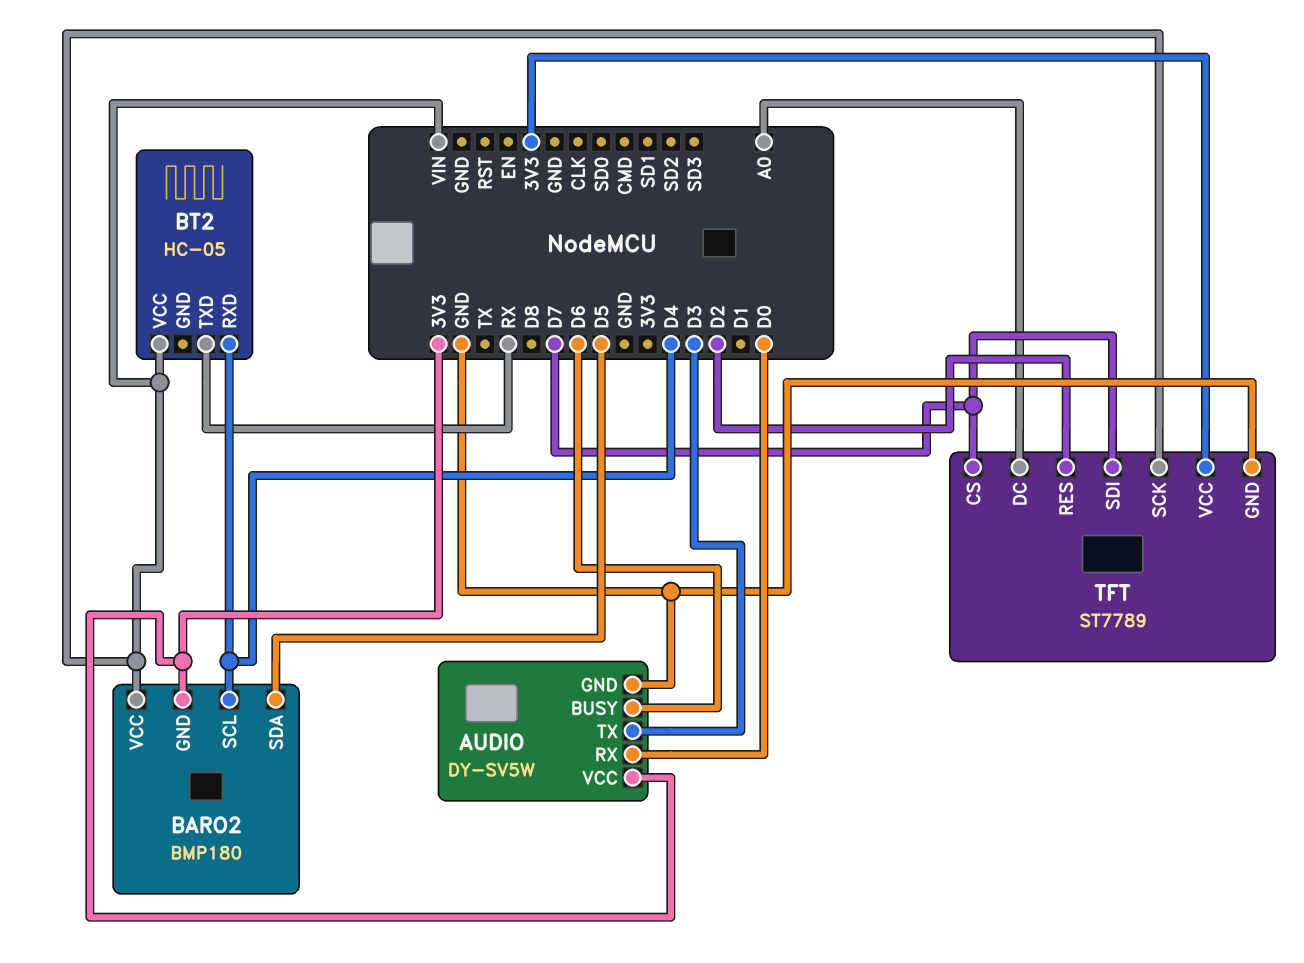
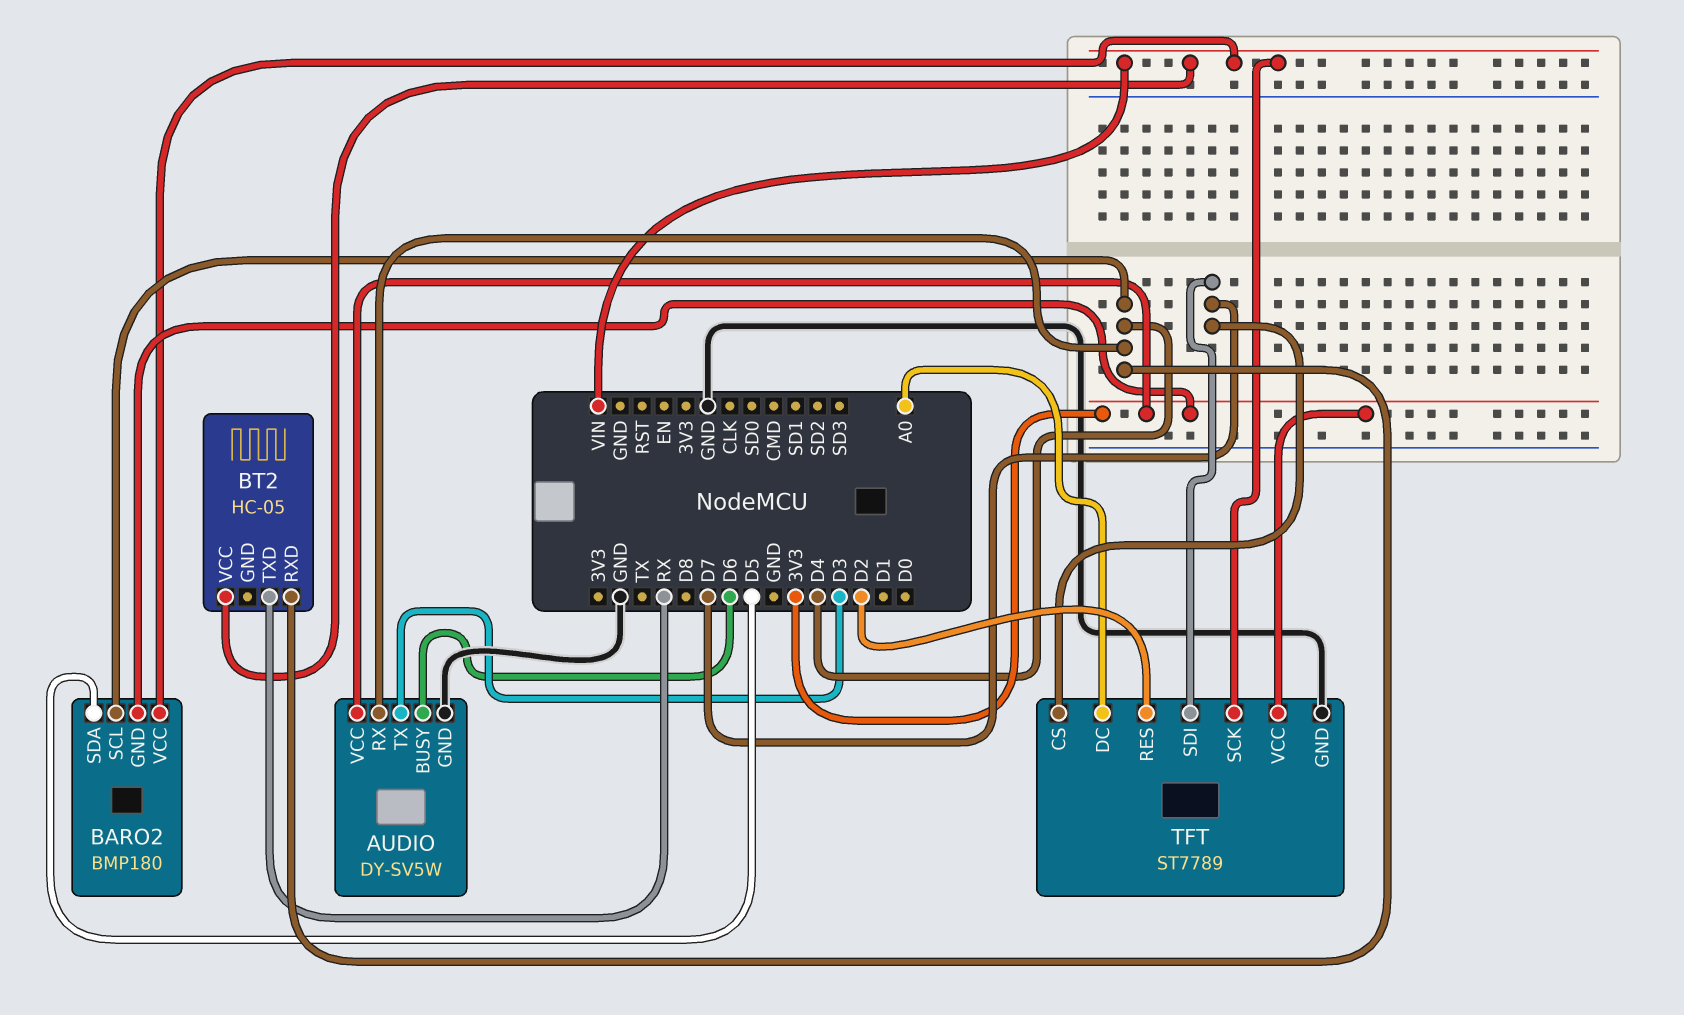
AUDIO pin RX: D0 -> D4

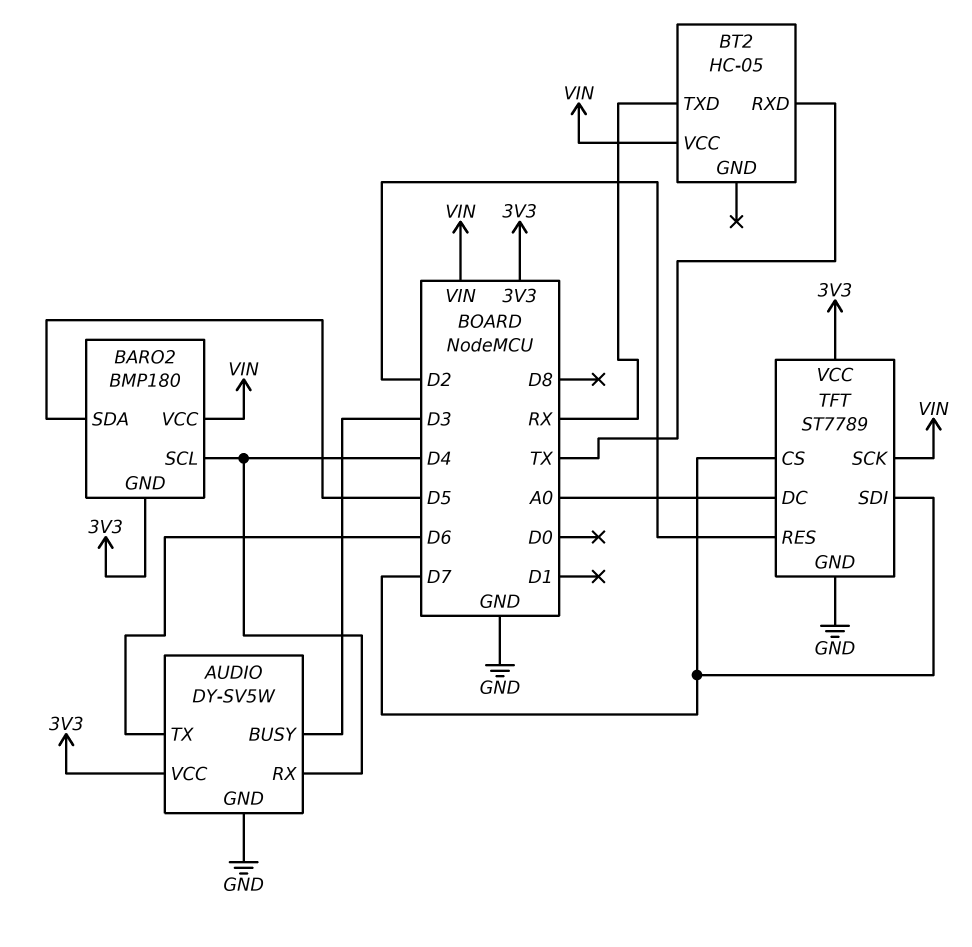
AUDIO pin BUSY: D6 -> D3
AUDIO pin TX: D3 -> D6
BT2 pin RXD: D4 -> TX

